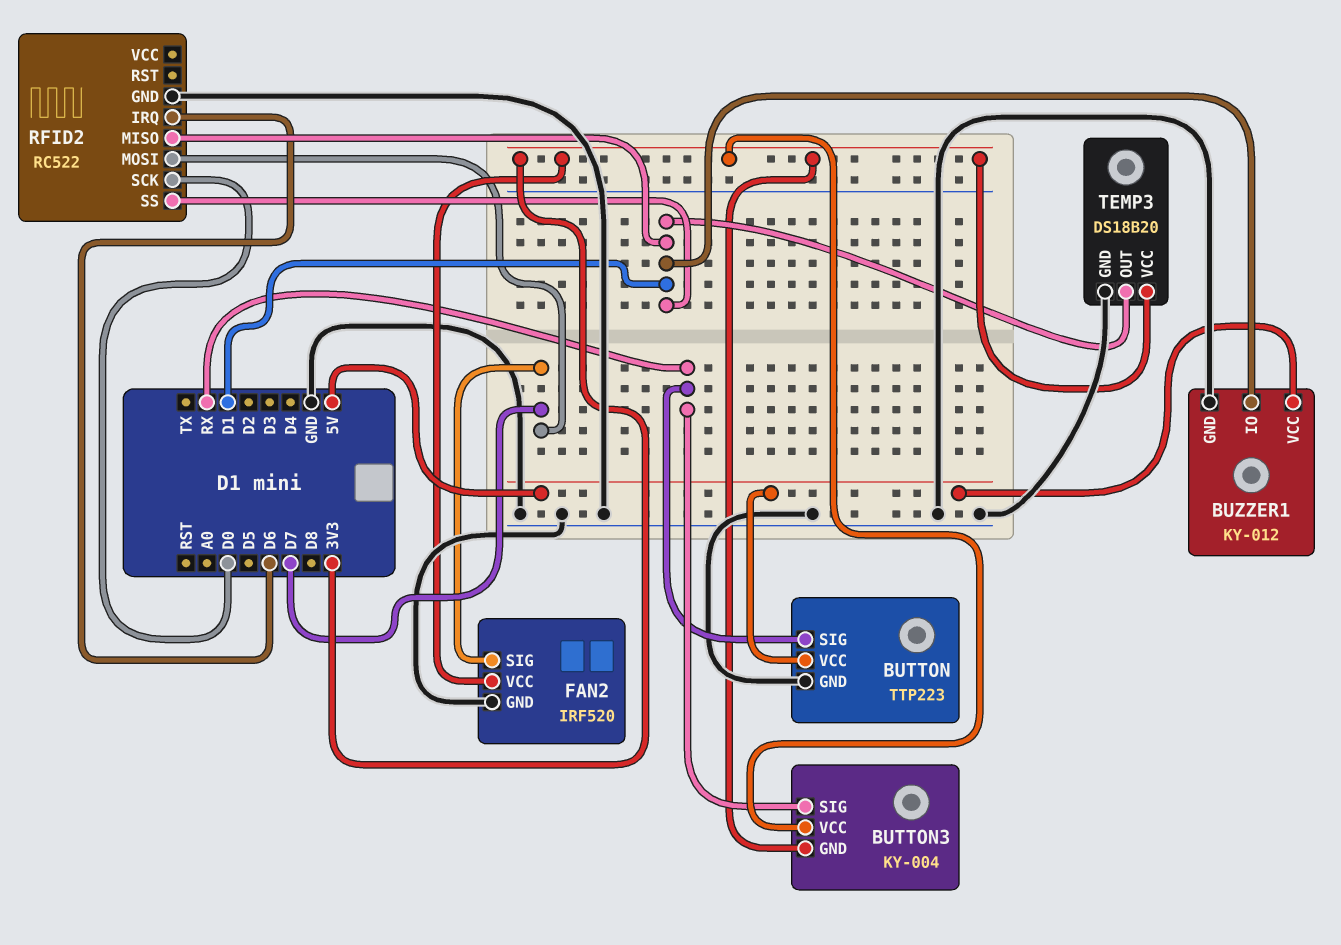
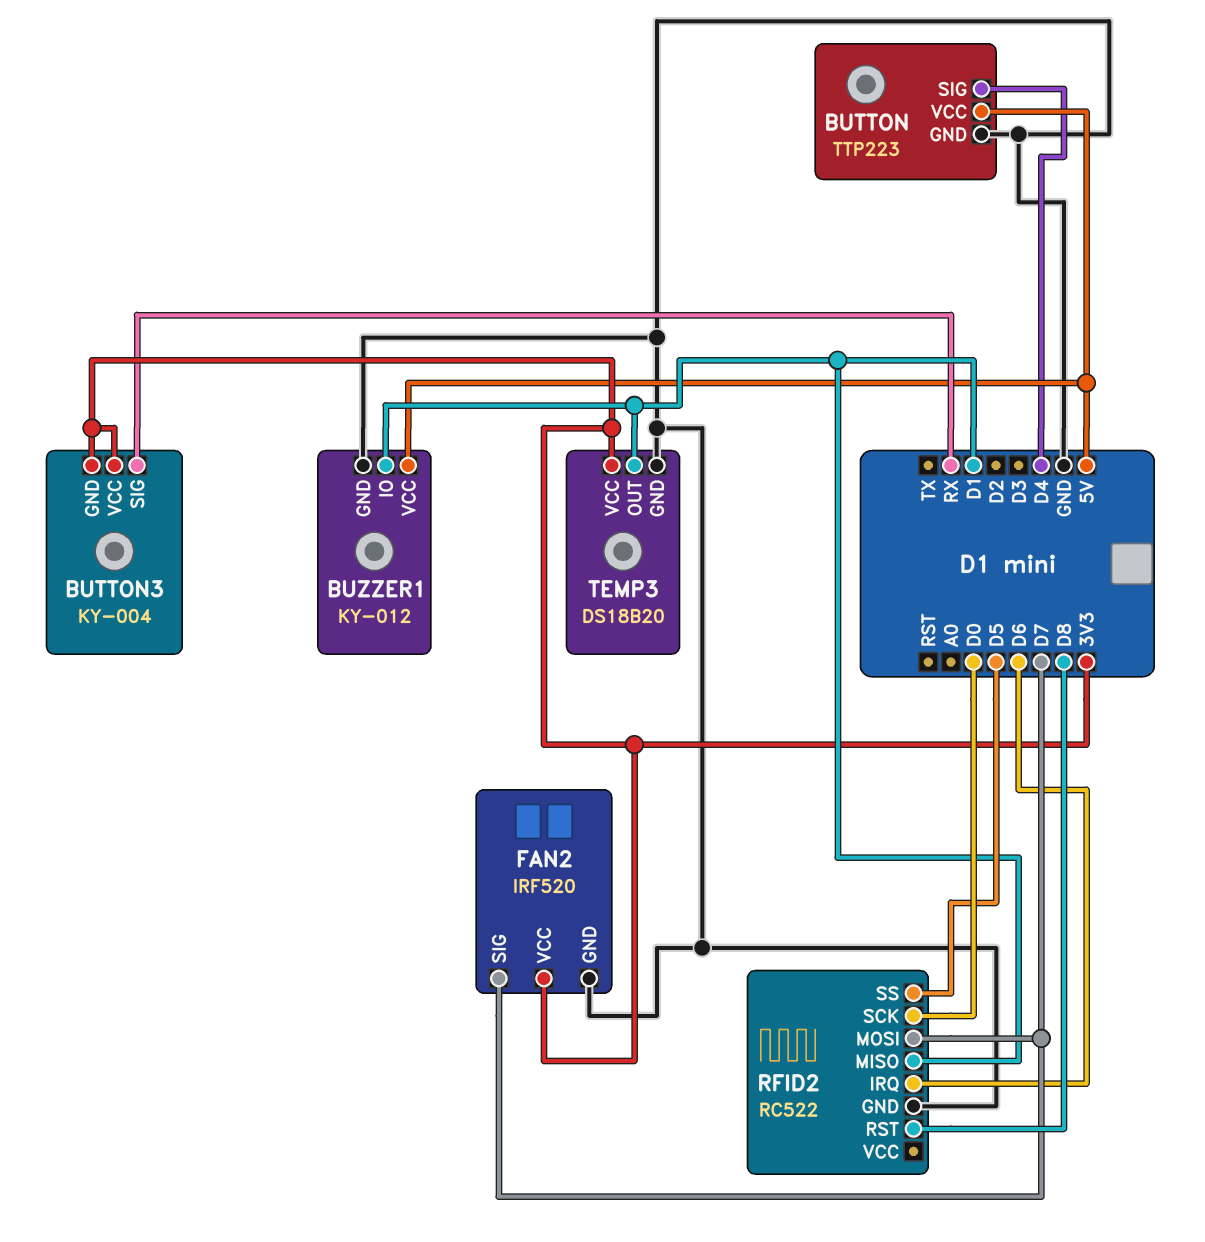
BUTTON pin SIG: RX -> D4
RFID2 pin RST: none -> D8
RFID2 pin SS: D1 -> D5

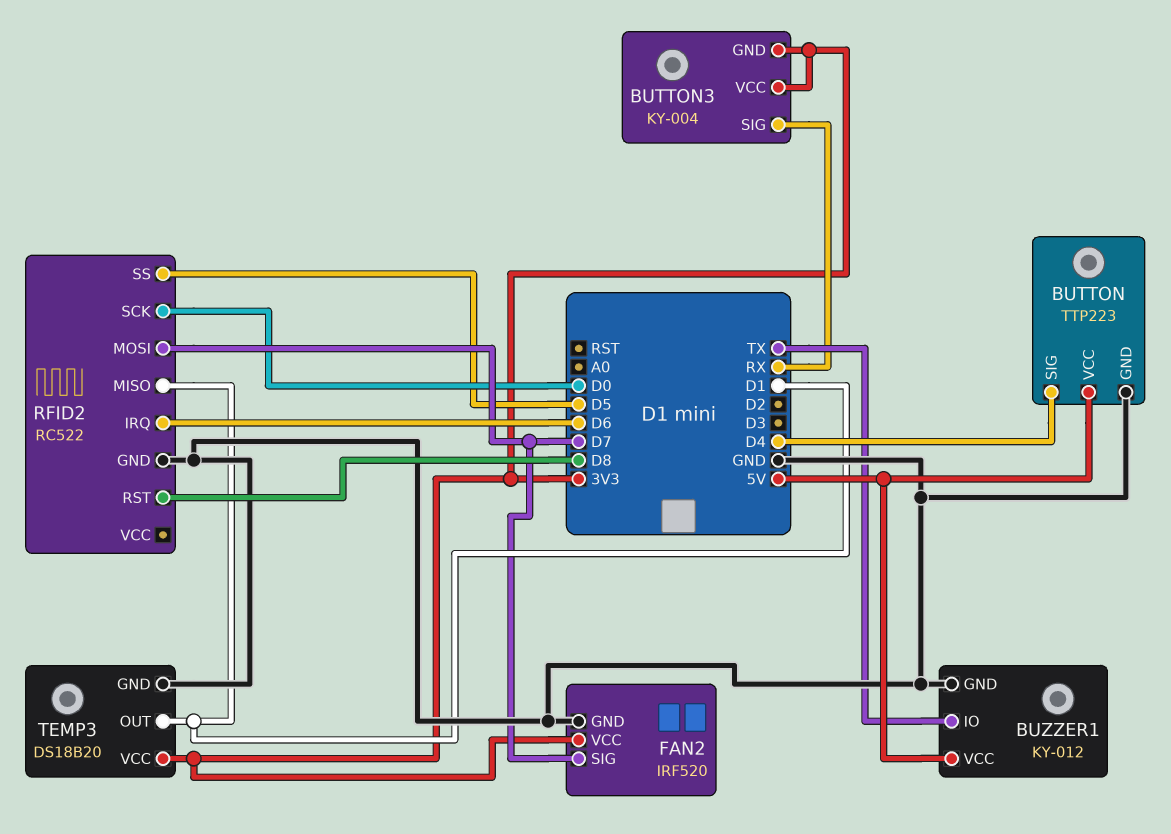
BUZZER1 pin IO: D1 -> TX

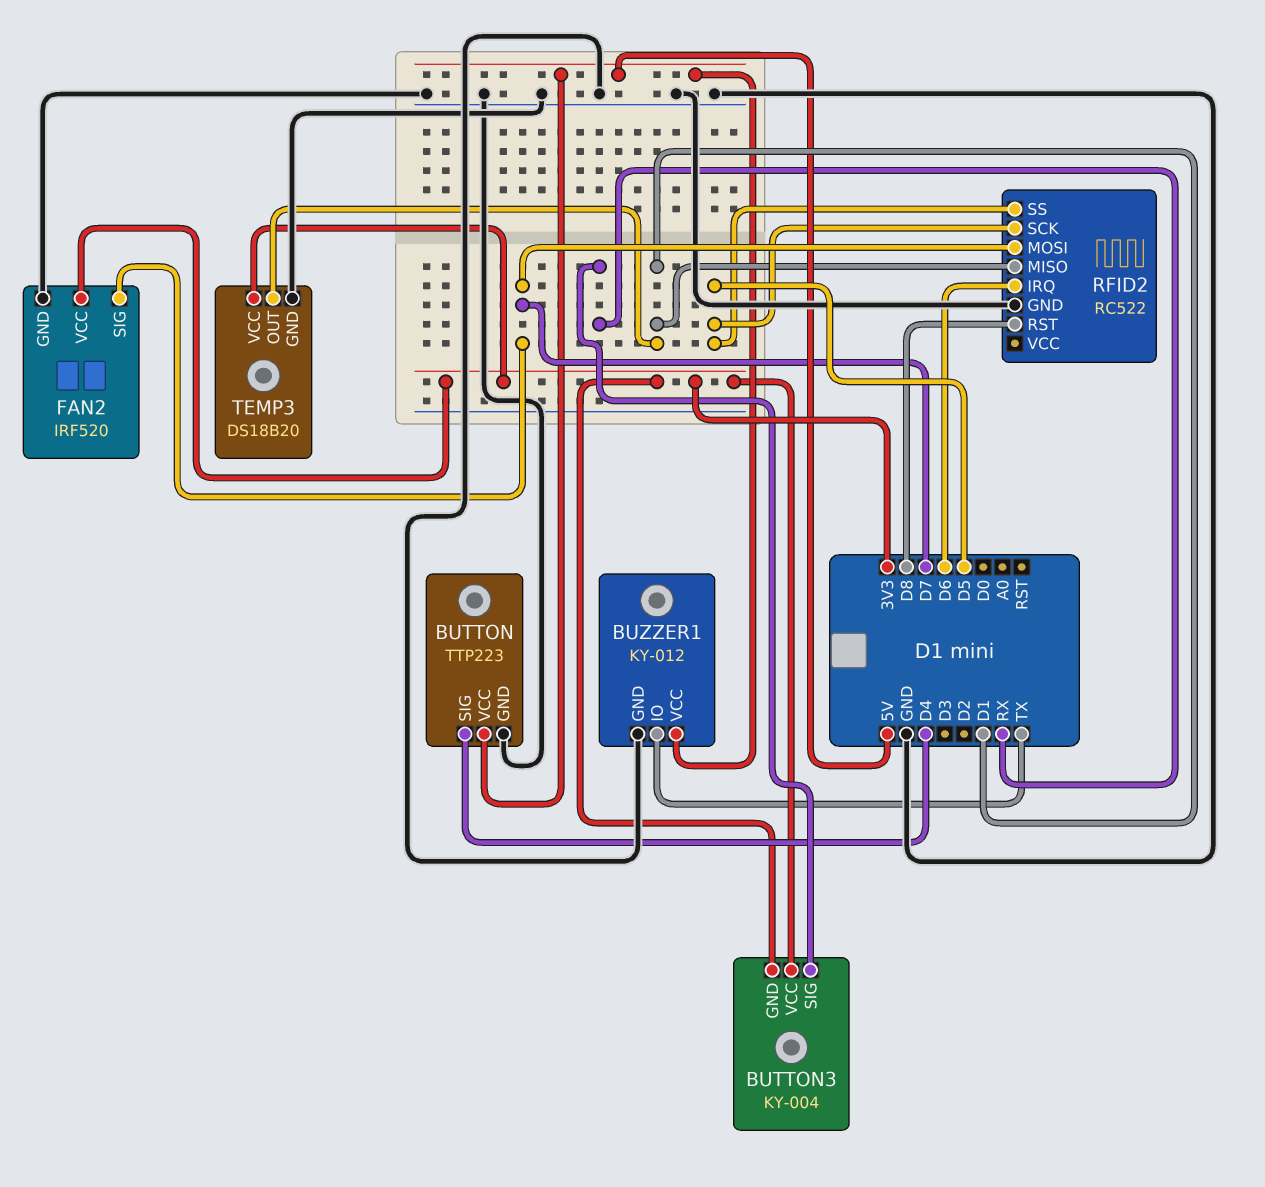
RFID2 pin SCK: D0 -> D5

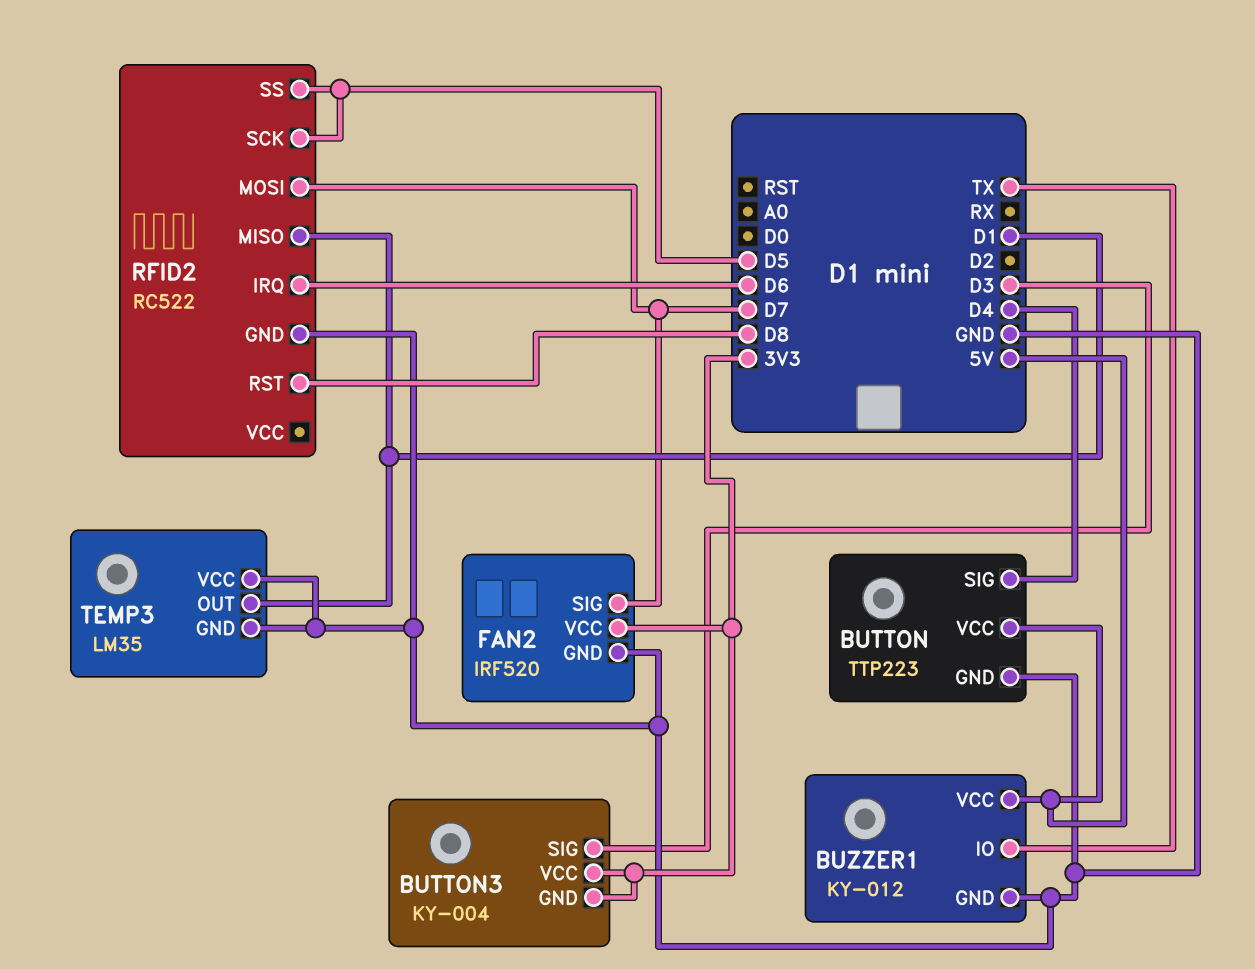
BUTTON3 pin SIG: RX -> D3
TEMP3: DS18B20 -> LM35
TEMP3 pin VCC: 3V3 -> GND

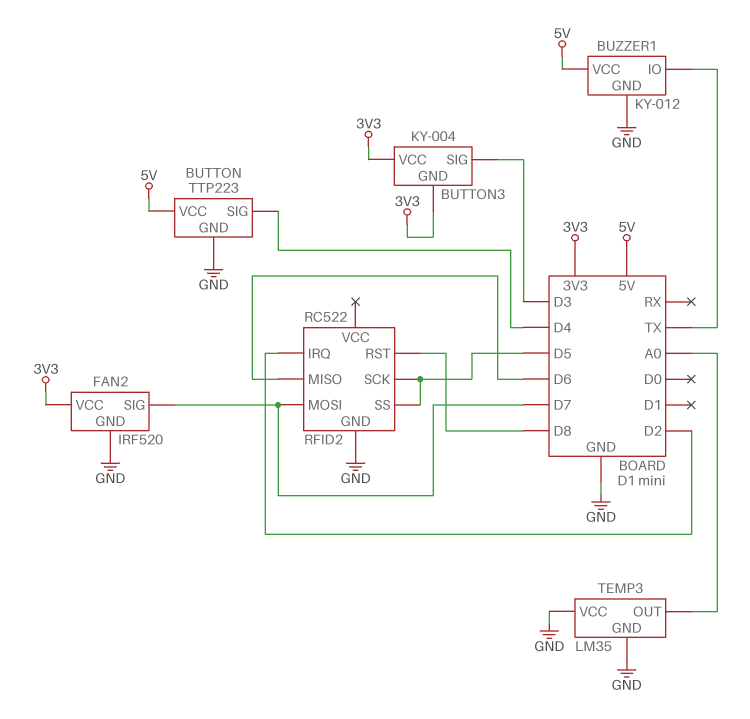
RFID2 pin IRQ: D6 -> D2
RFID2 pin MISO: D1 -> D6
TEMP3 pin OUT: D1 -> A0

